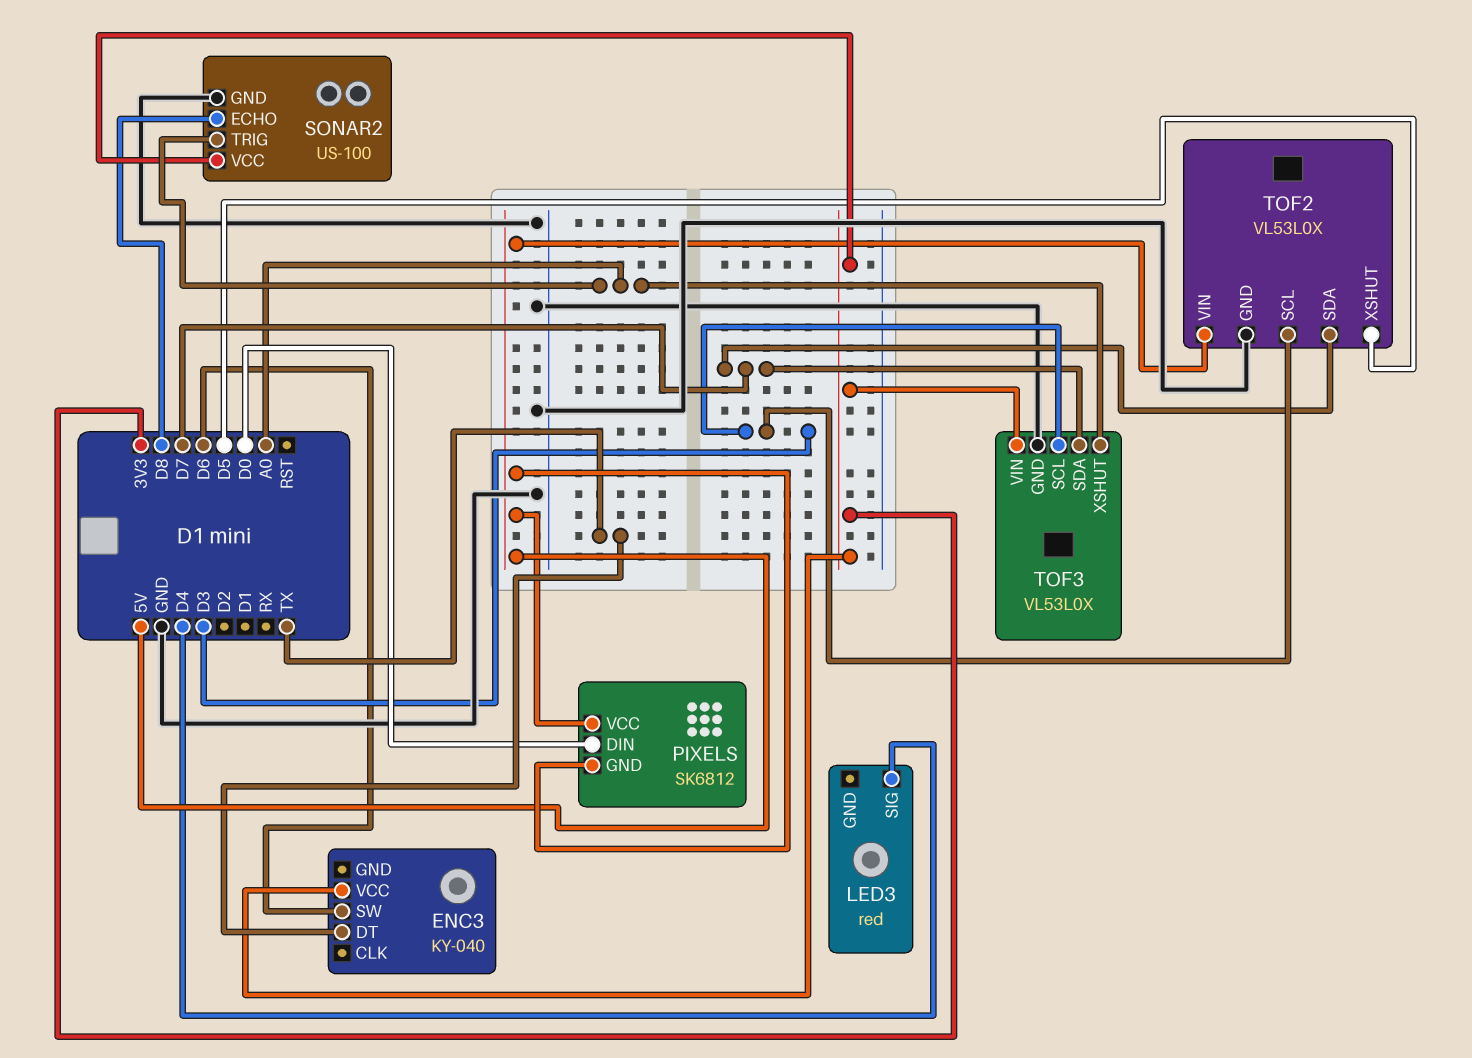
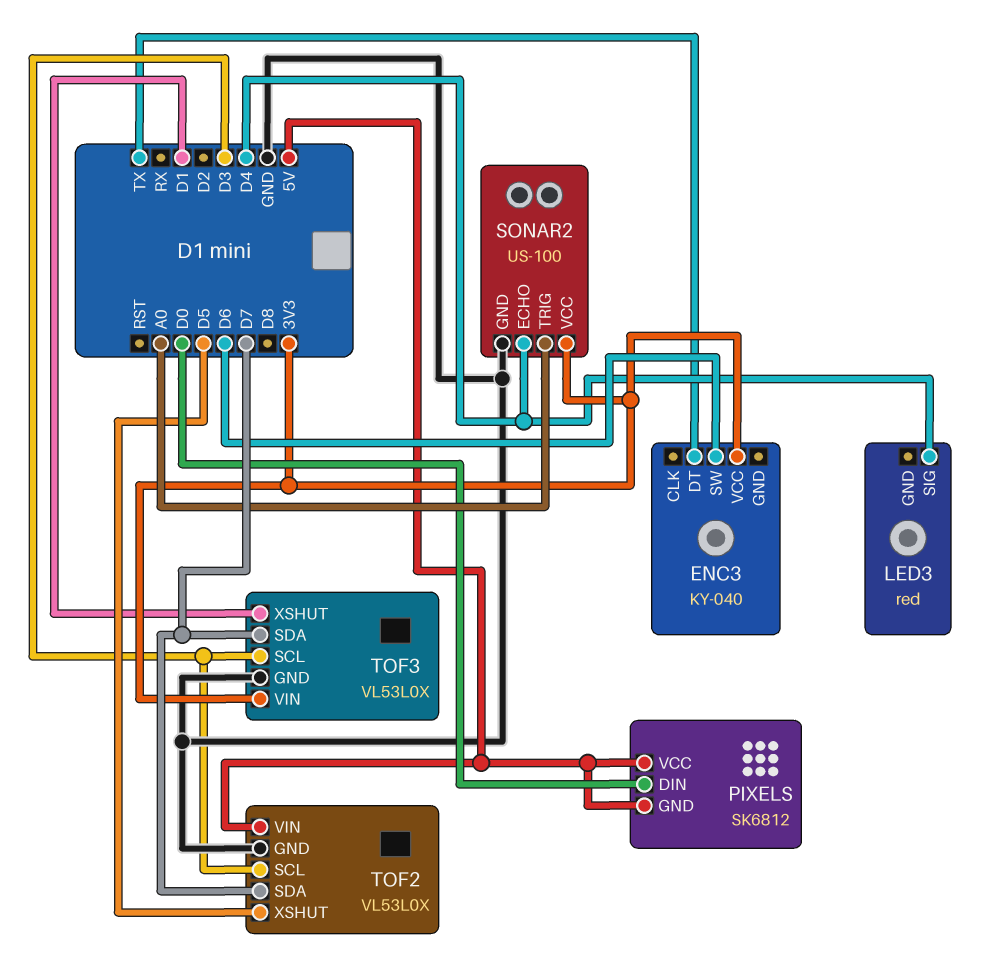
SONAR2 pin ECHO: D8 -> D4
TOF3 pin XSHUT: A0 -> D1

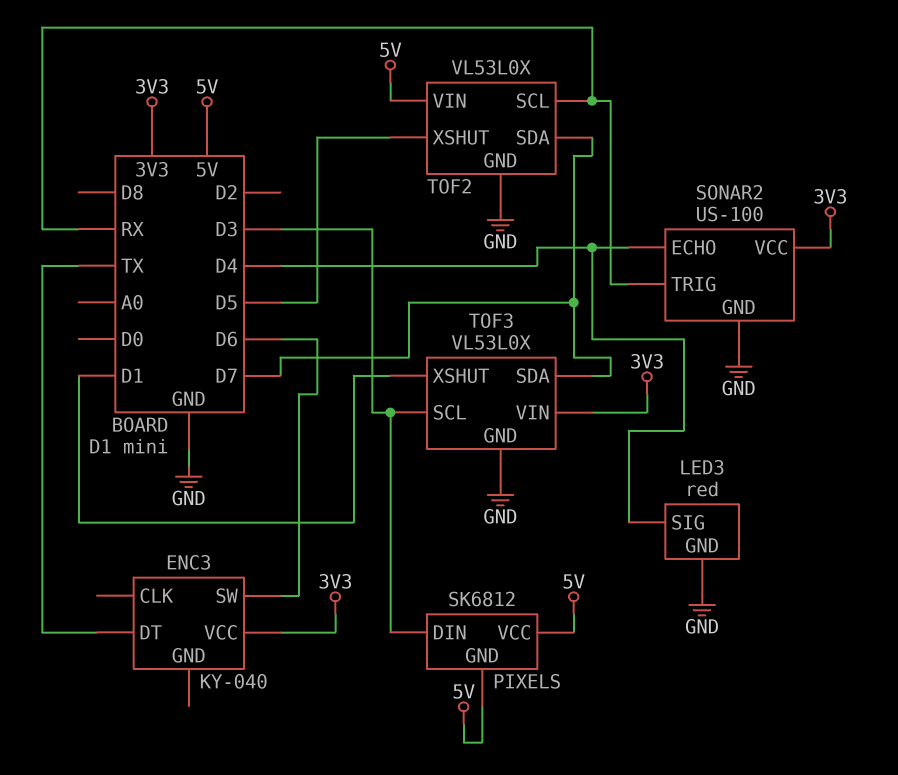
LED3 pin GND: none -> GND
PIXELS pin DIN: D0 -> D3
SONAR2 pin TRIG: A0 -> RX
TOF2 pin SCL: D3 -> RX

